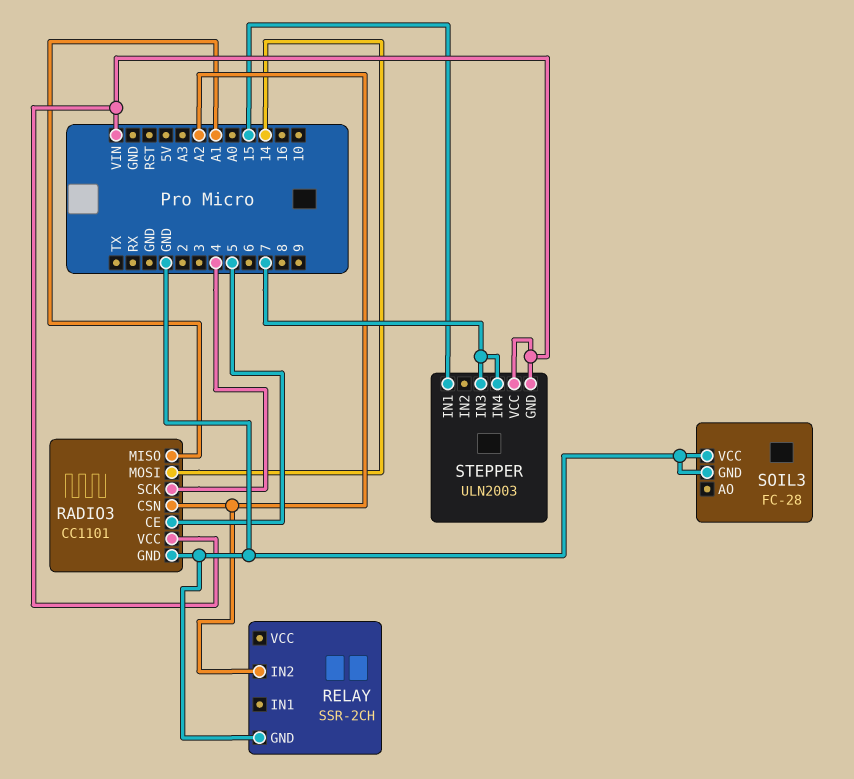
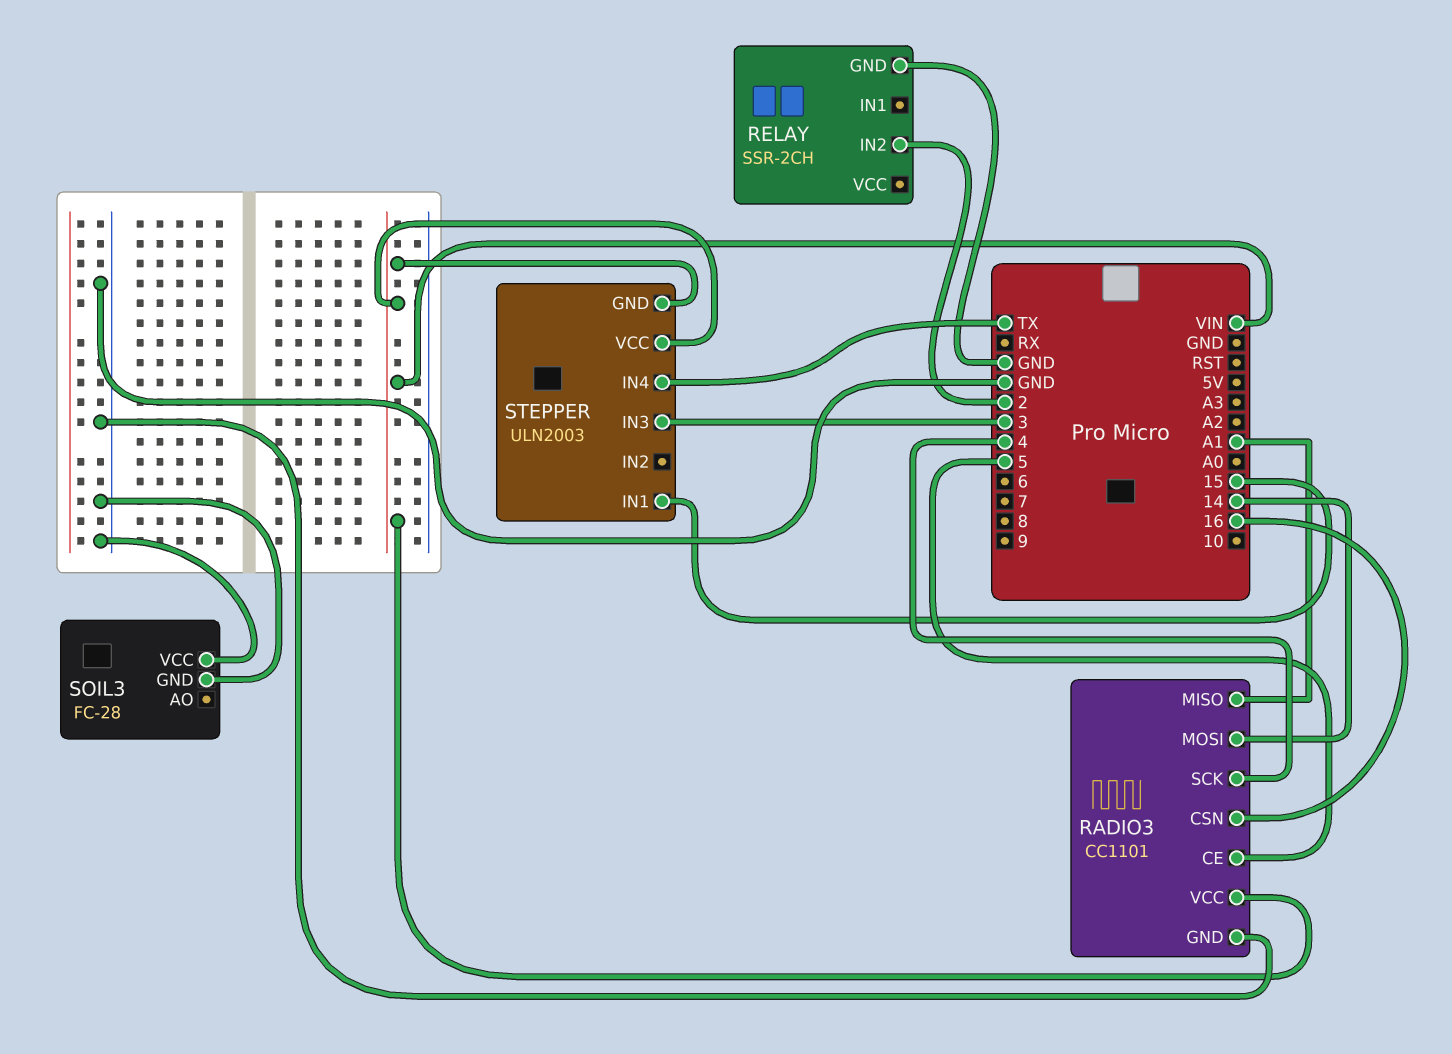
RADIO3 pin CSN: A2 -> 16
RELAY pin IN2: A2 -> 2
STEPPER pin IN3: 7 -> 3
STEPPER pin IN4: 7 -> TX

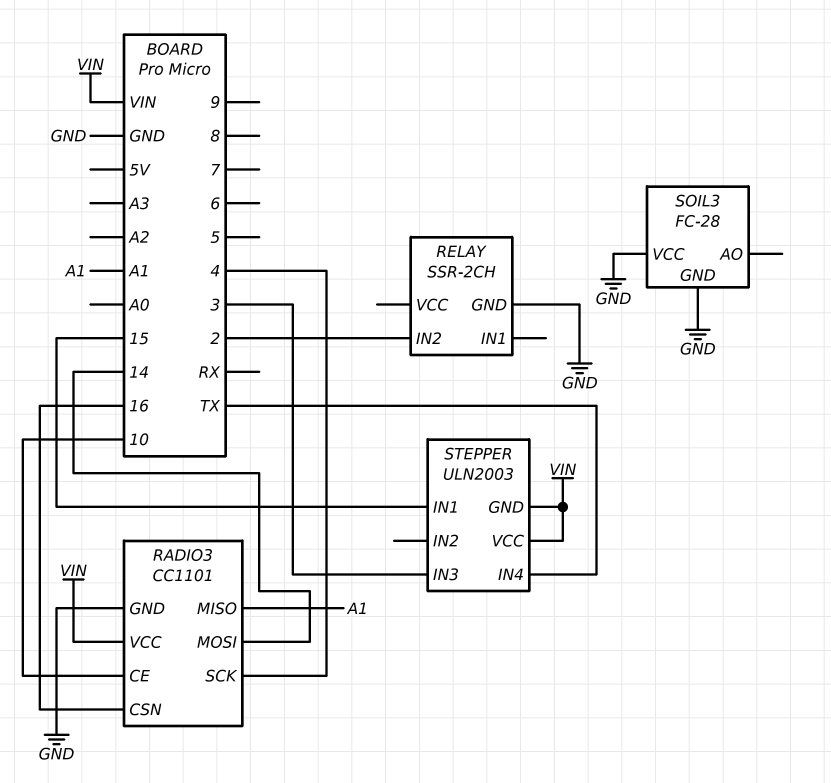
RADIO3 pin CE: 5 -> 10

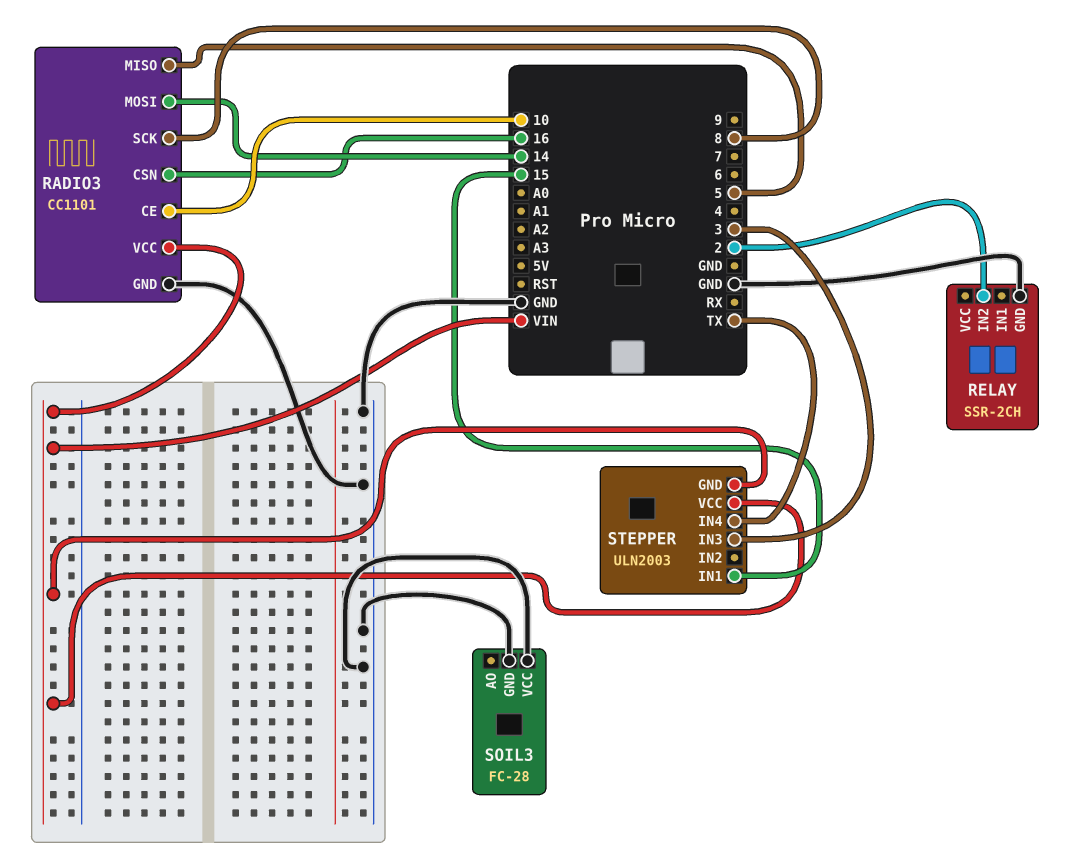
RADIO3 pin MISO: A1 -> 5
RADIO3 pin SCK: 4 -> 8

